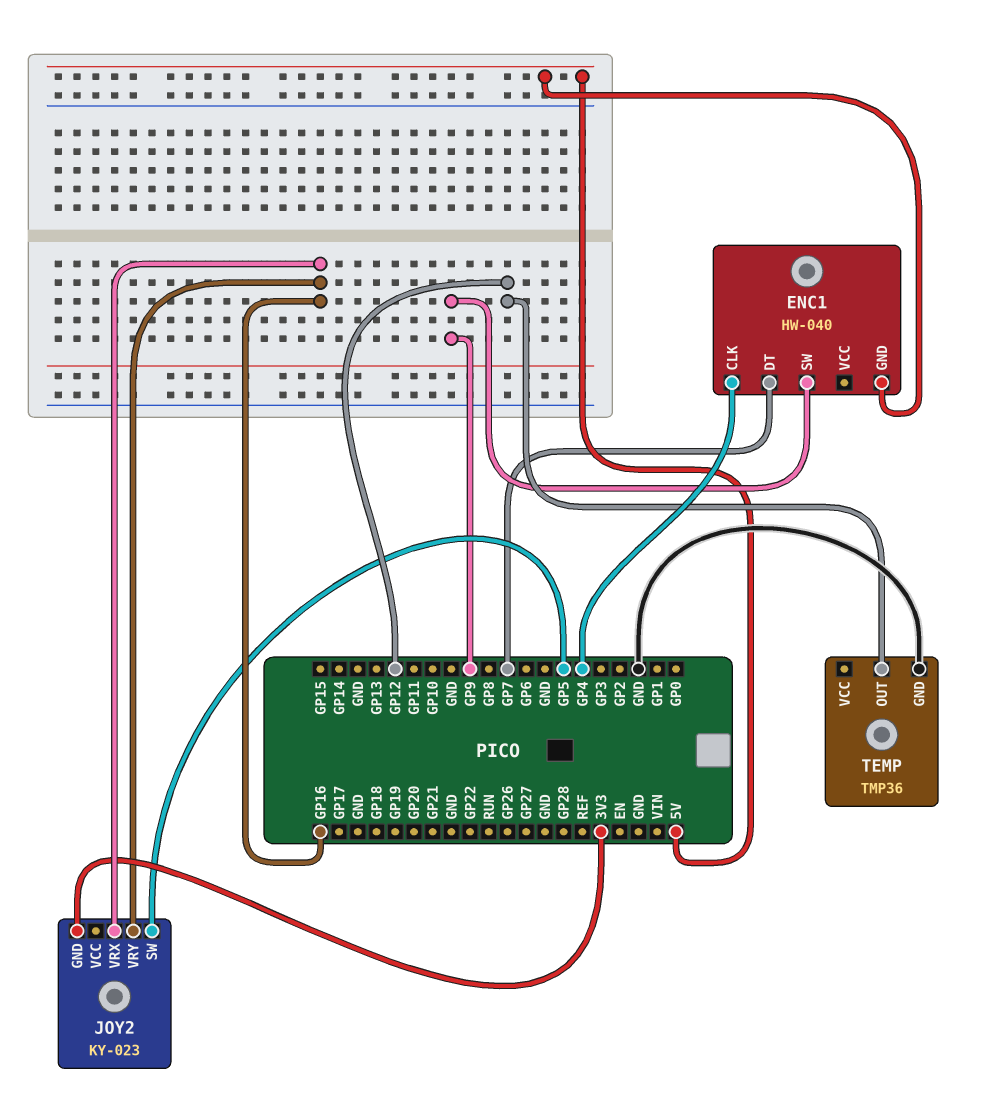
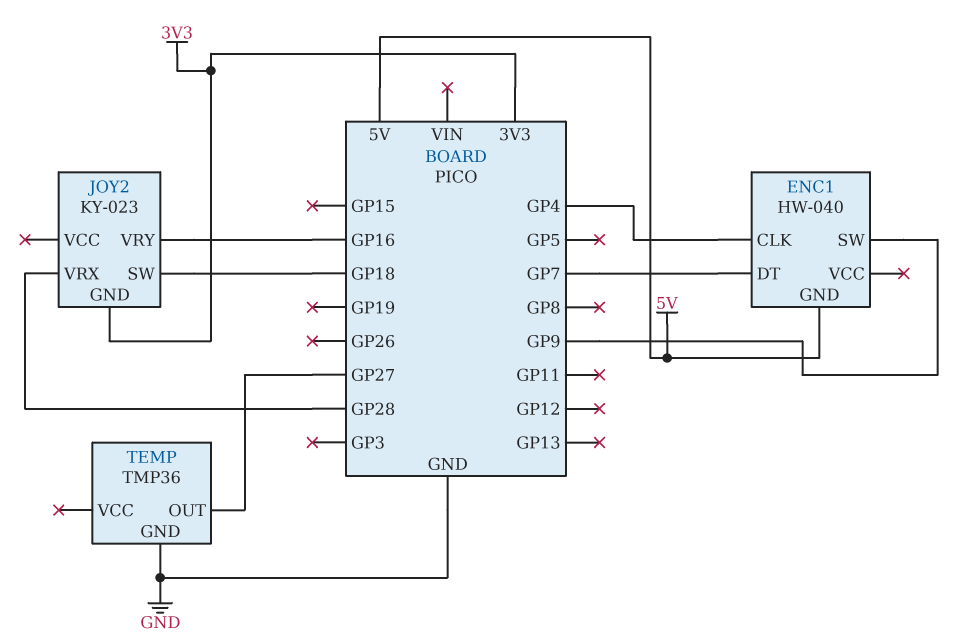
JOY2 pin SW: GP5 -> GP18
JOY2 pin VRX: GP16 -> GP28
TEMP pin OUT: GP12 -> GP27

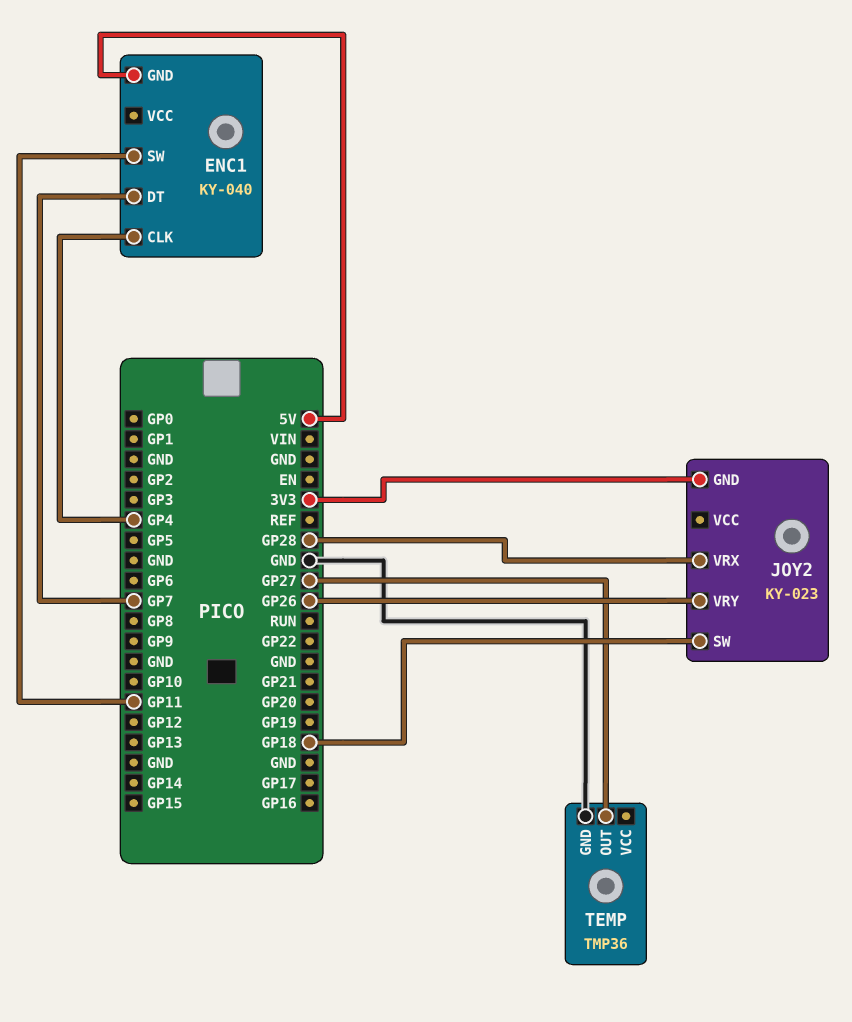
ENC1: HW-040 -> KY-040
ENC1 pin SW: GP9 -> GP11
JOY2 pin VRY: GP16 -> GP26

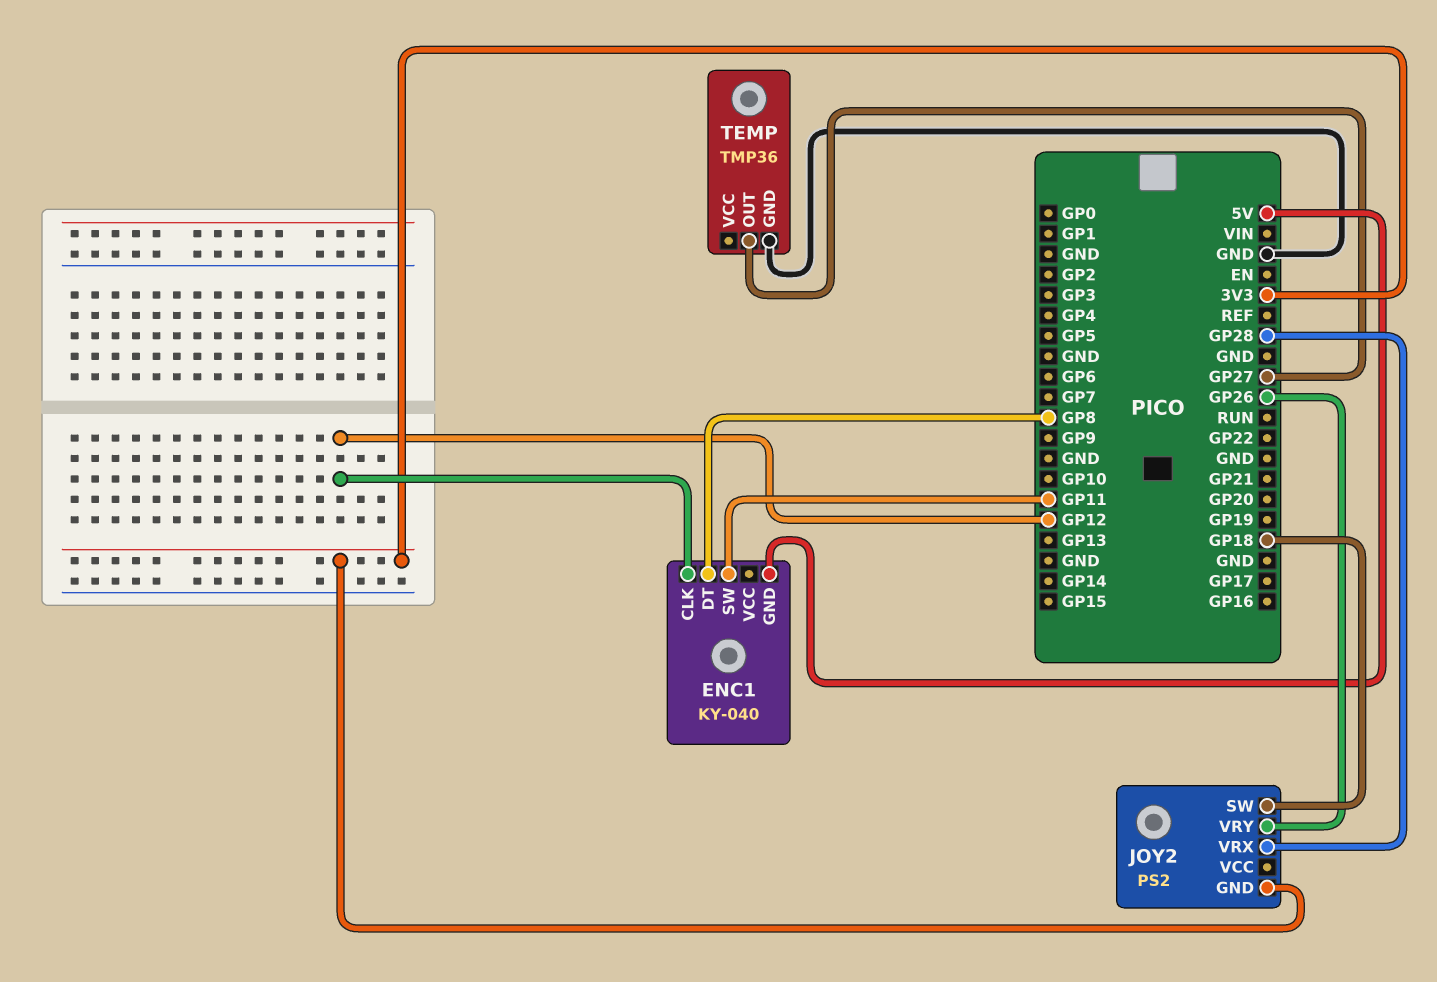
ENC1 pin CLK: GP4 -> GP12
ENC1 pin DT: GP7 -> GP8
JOY2: KY-023 -> PS2

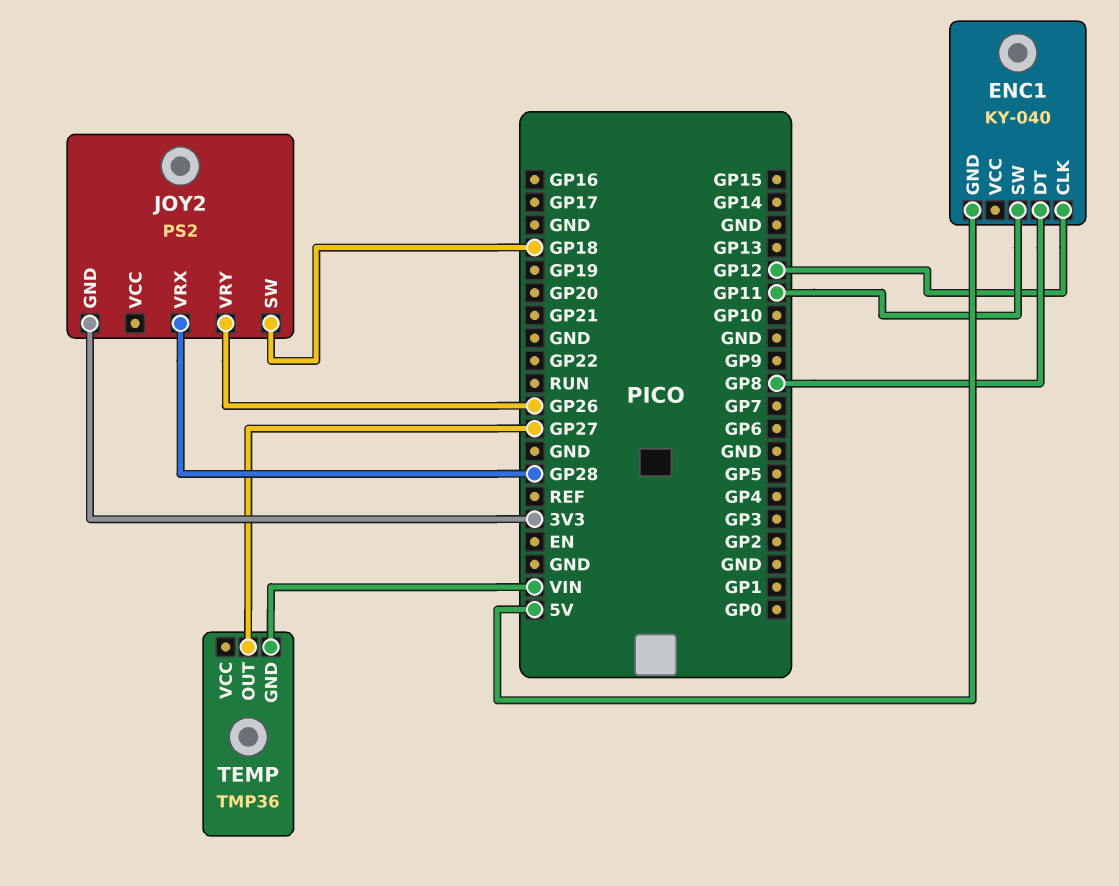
TEMP pin GND: GND -> VIN

